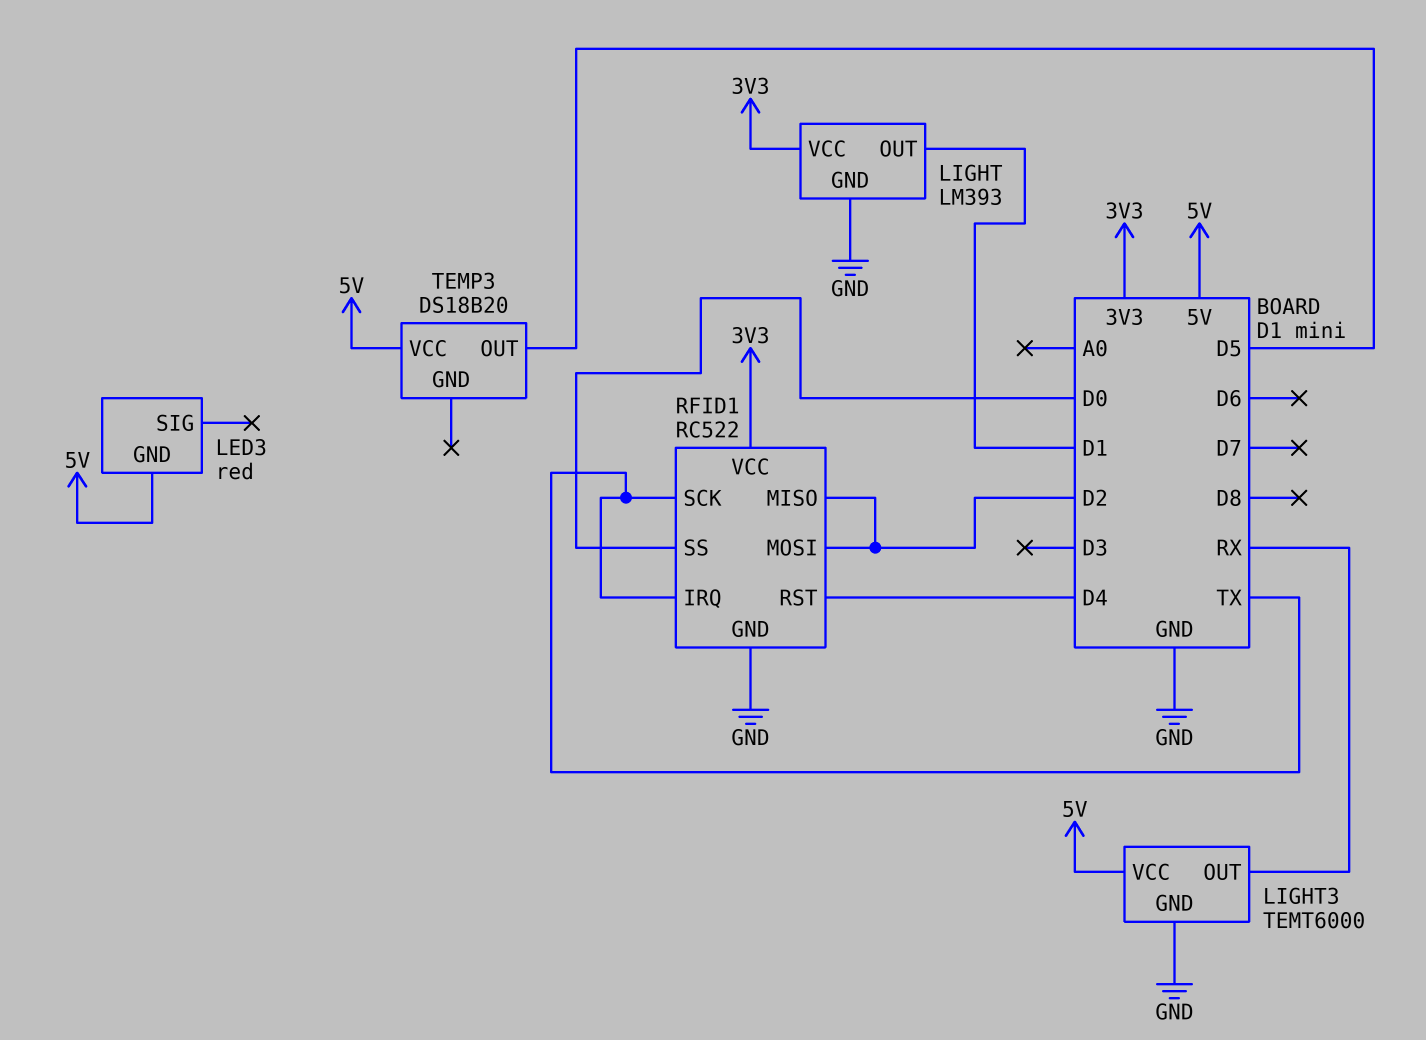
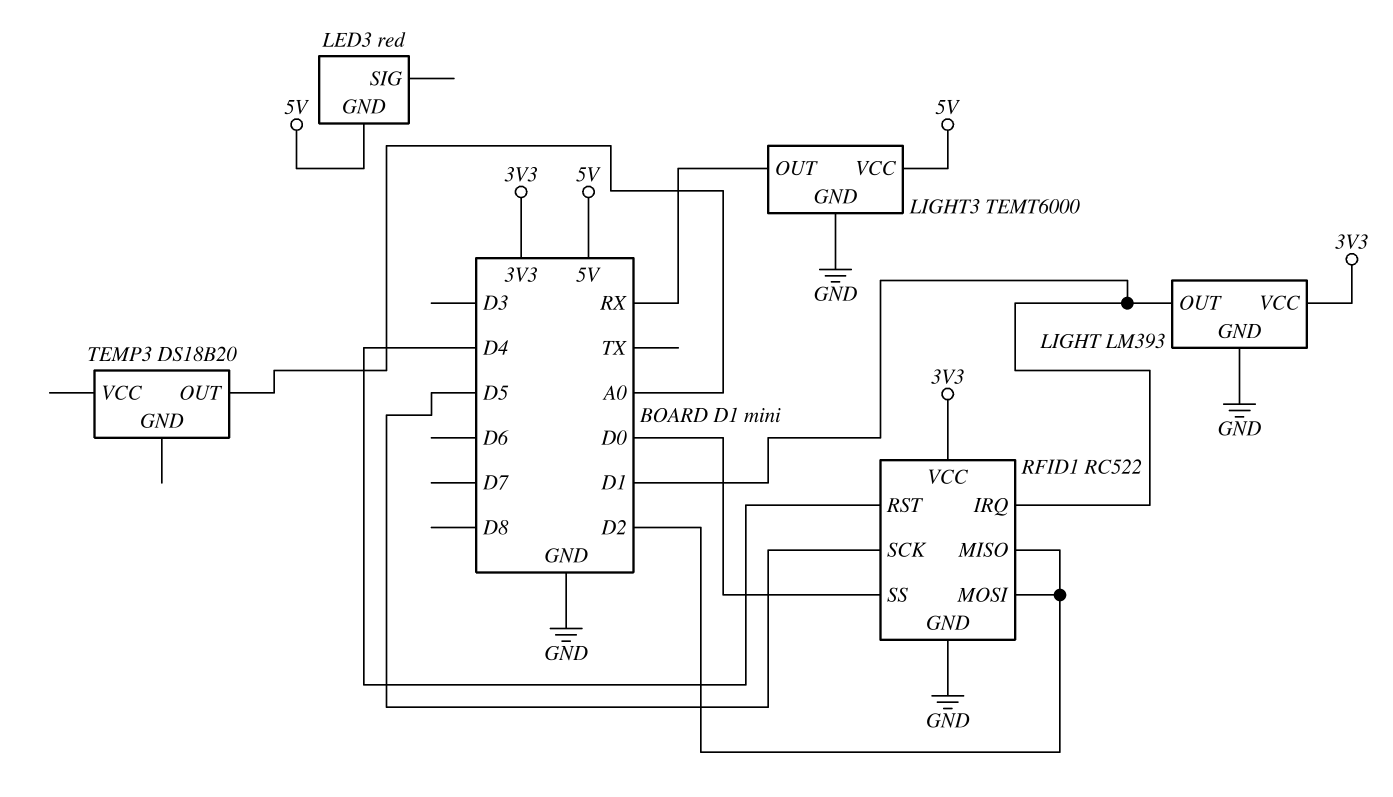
RFID1 pin IRQ: TX -> D1
RFID1 pin SCK: TX -> D5
TEMP3 pin OUT: D5 -> A0
TEMP3 pin VCC: 5V -> none

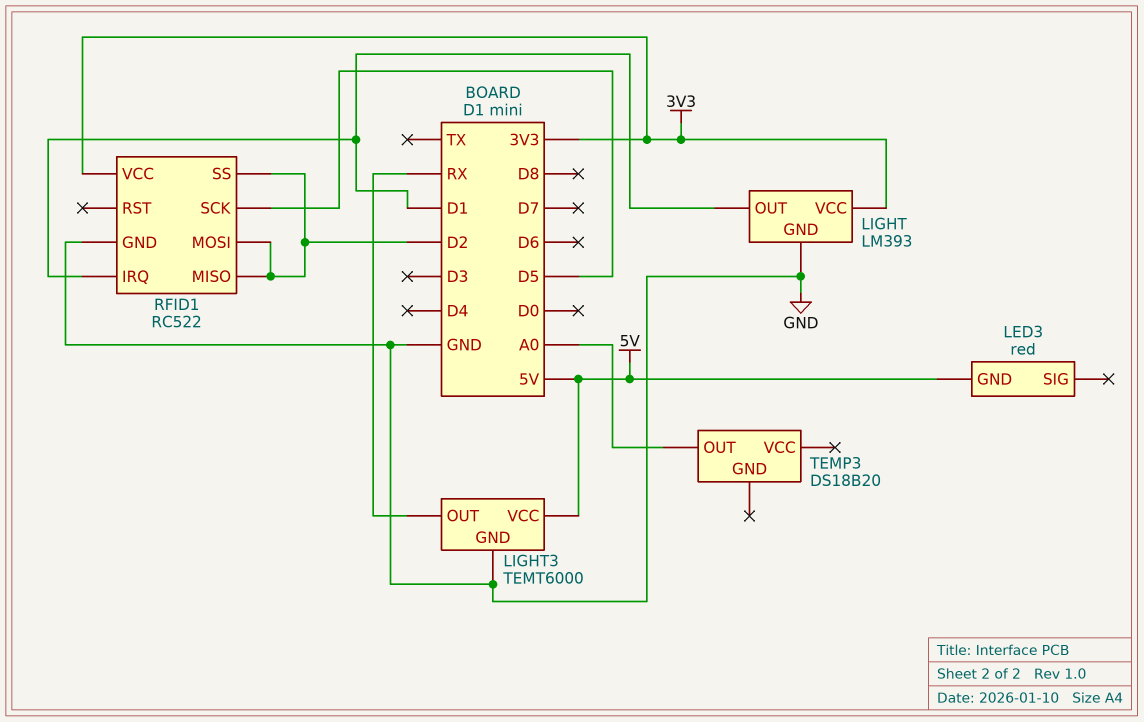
RFID1 pin RST: D4 -> none
RFID1 pin SS: D0 -> D2

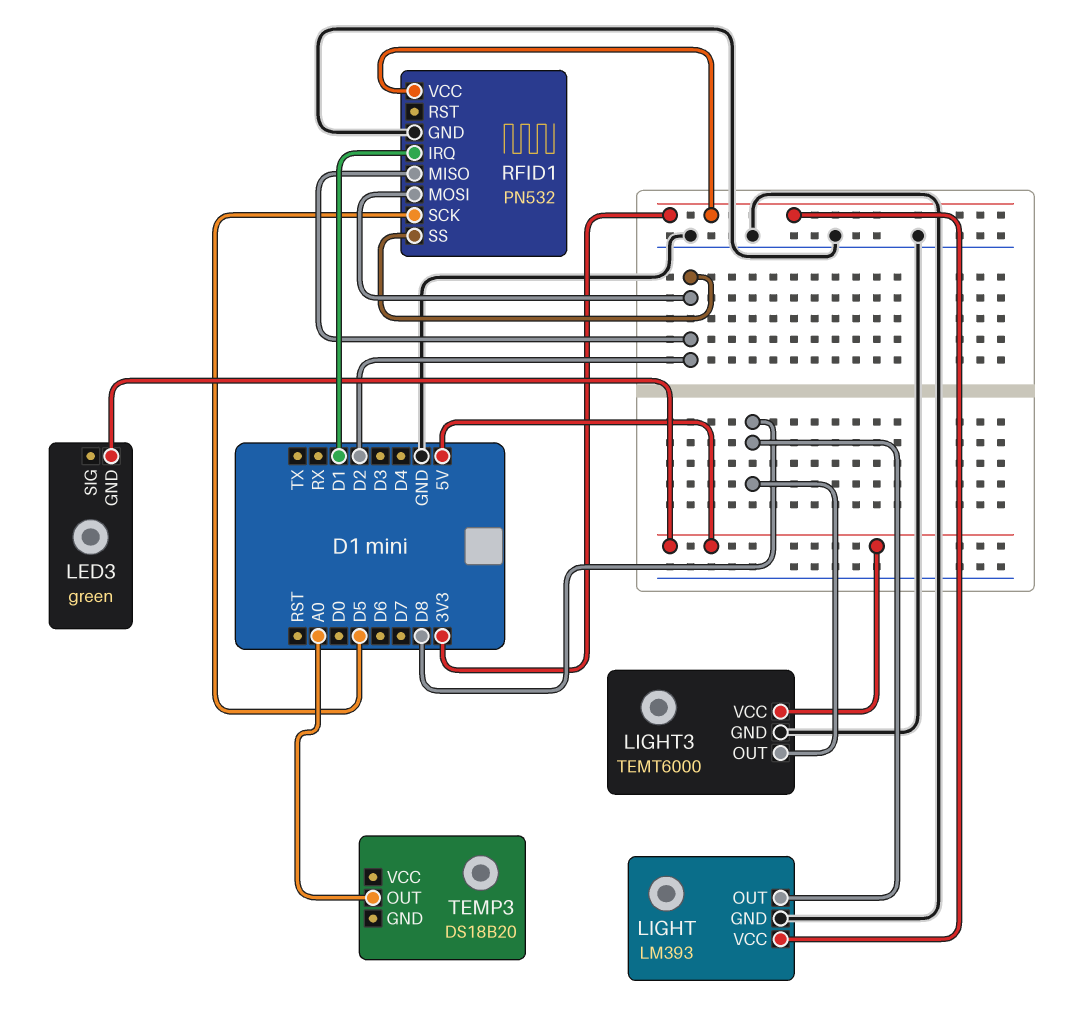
LED3: red -> green
LIGHT pin OUT: D1 -> D8
LIGHT3 pin OUT: RX -> D8
RFID1: RC522 -> PN532

